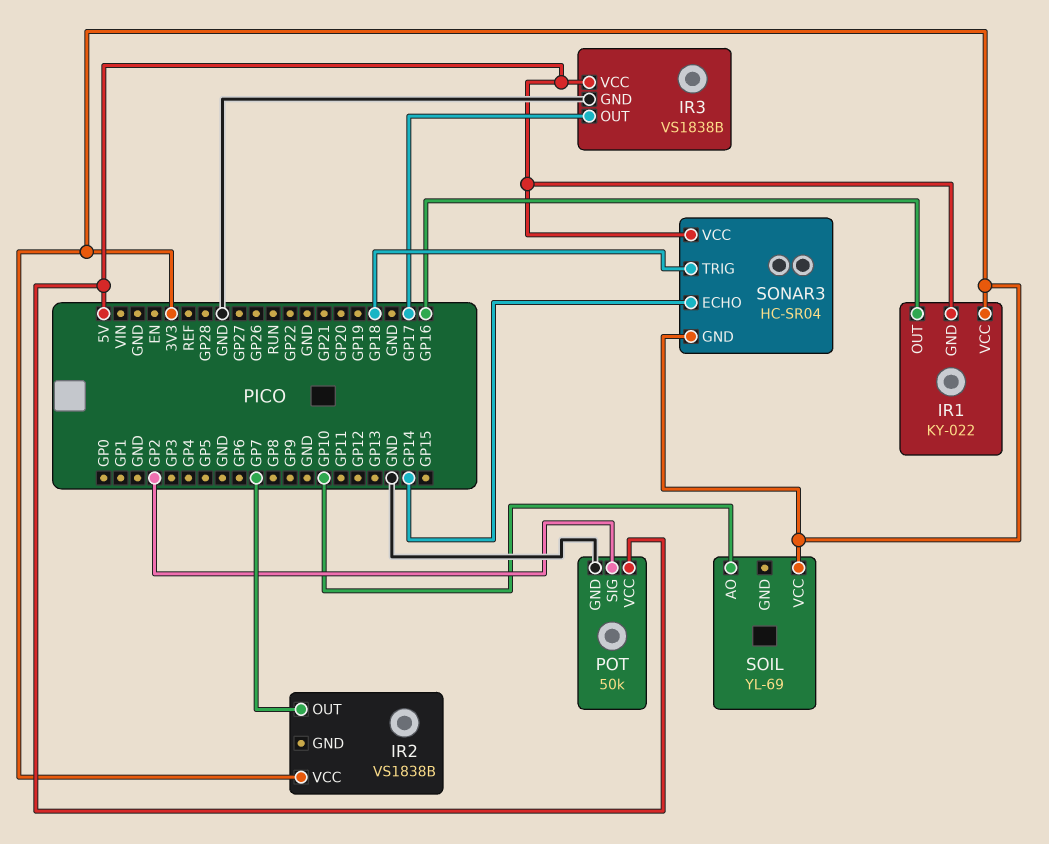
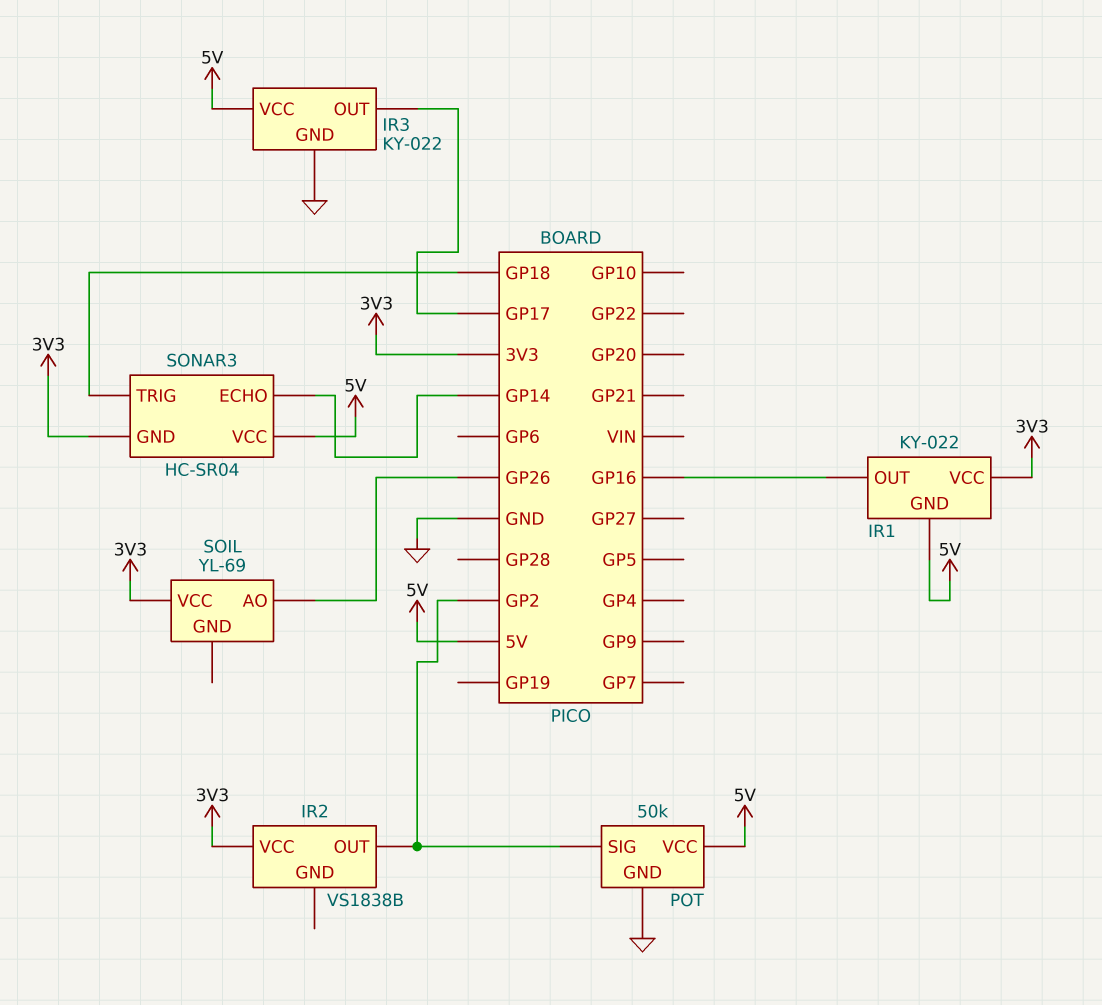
IR2 pin OUT: GP7 -> GP2
IR3: VS1838B -> KY-022
SOIL pin AO: GP10 -> GP26

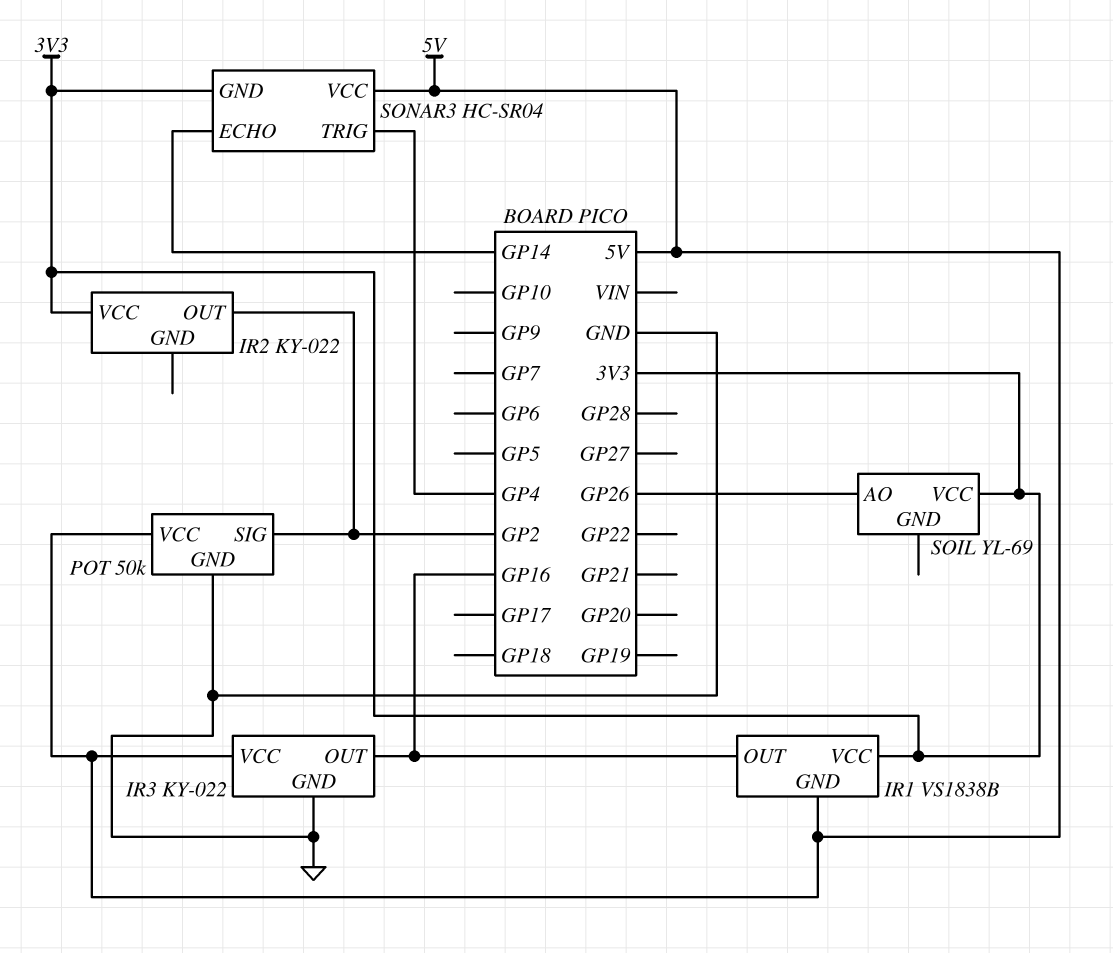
IR1: KY-022 -> VS1838B
IR2: VS1838B -> KY-022
IR3 pin OUT: GP17 -> GP16
SONAR3 pin TRIG: GP18 -> GP4

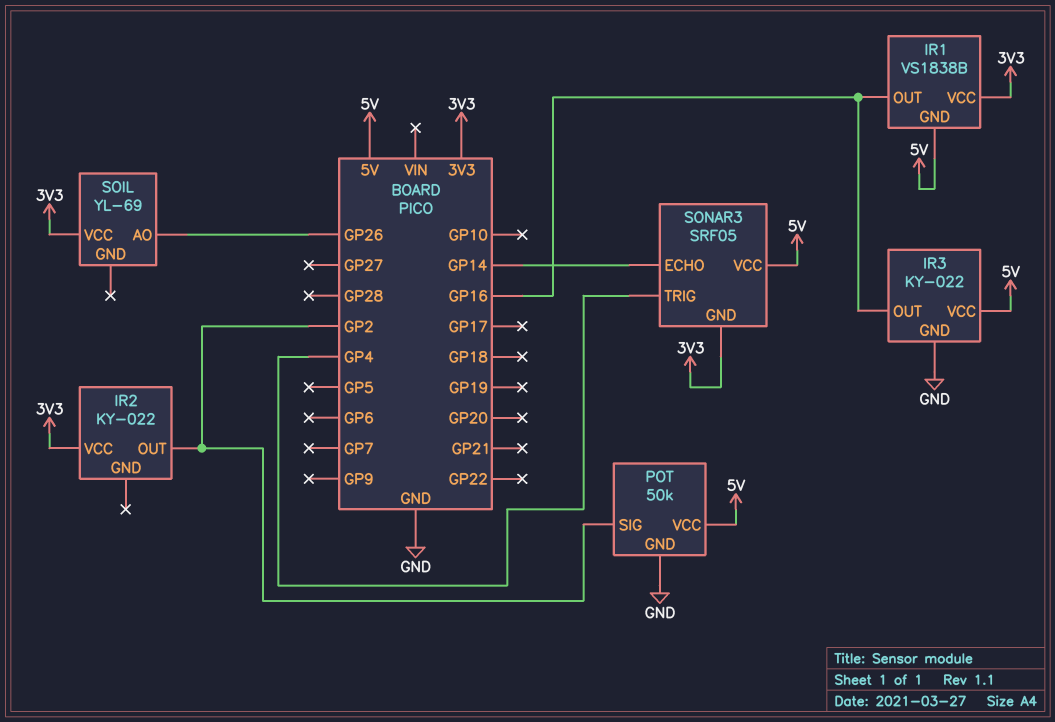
SONAR3: HC-SR04 -> SRF05

